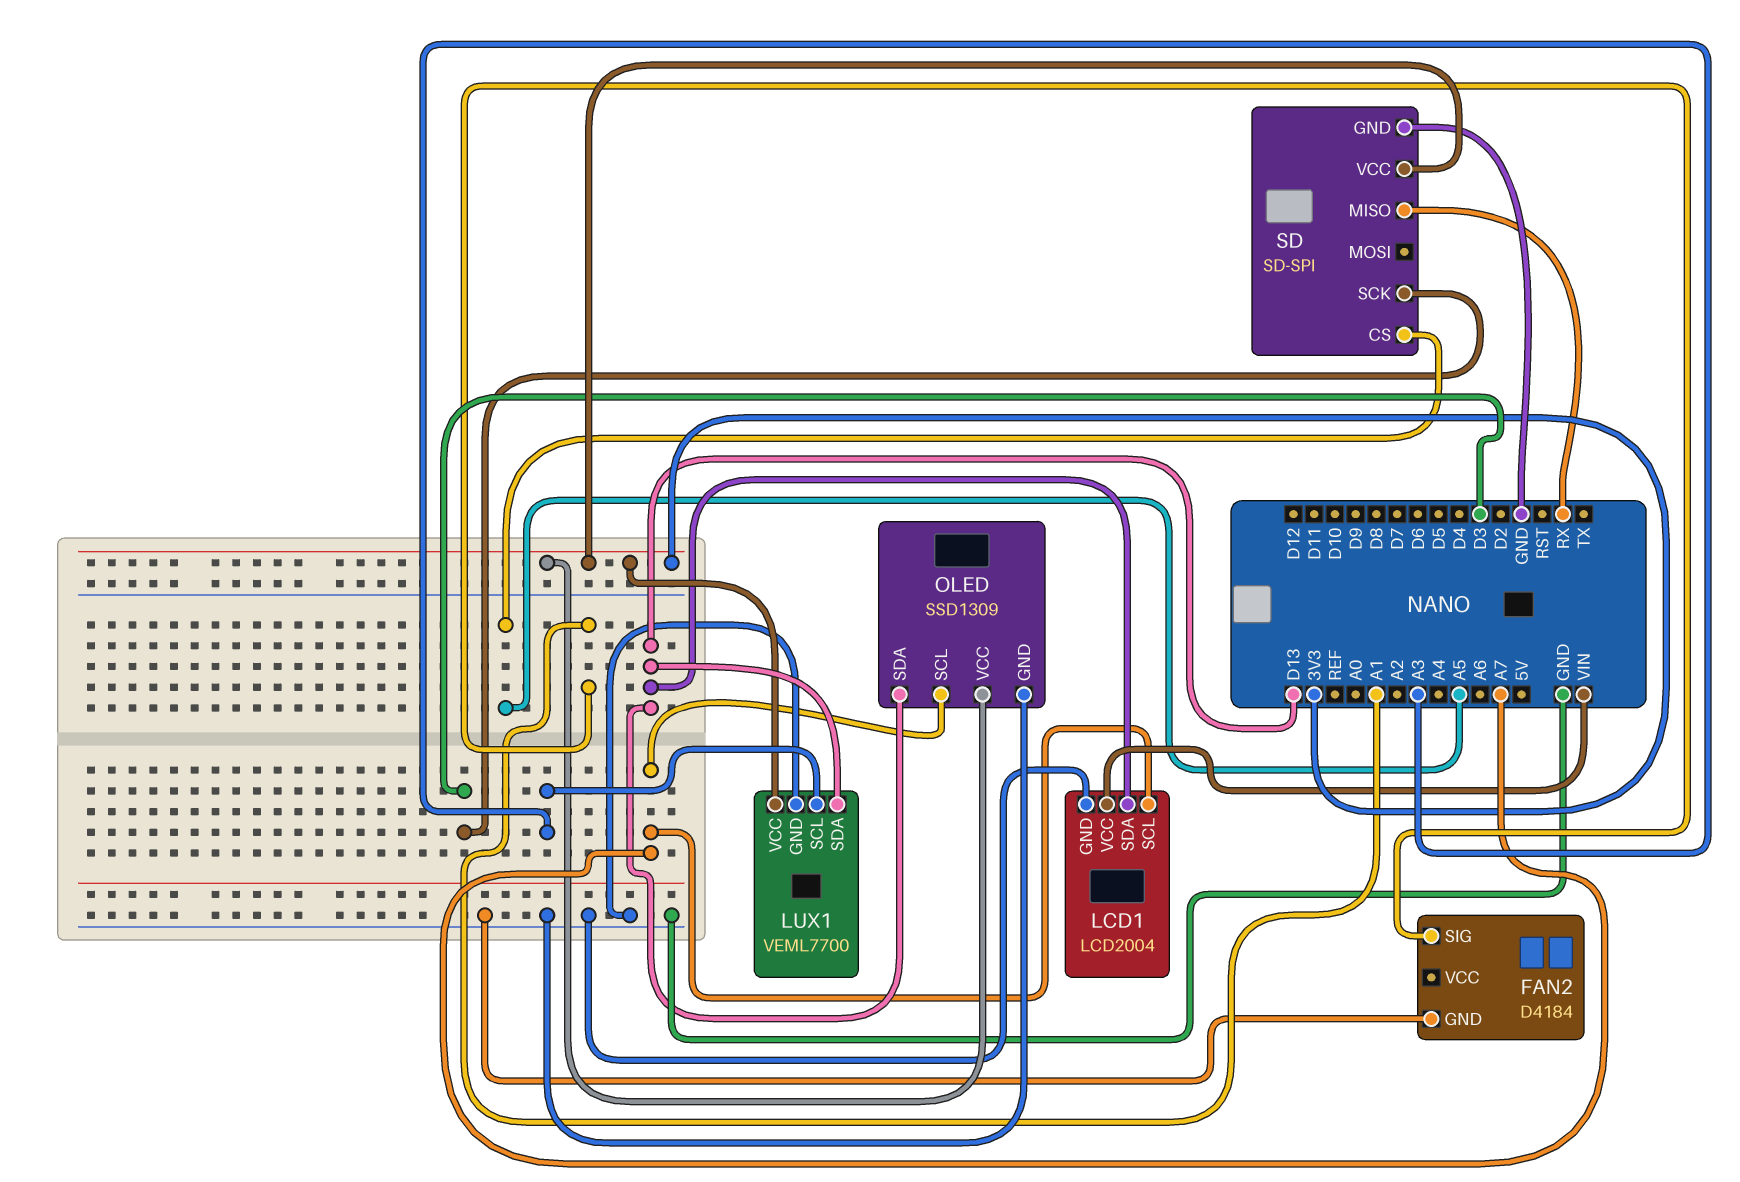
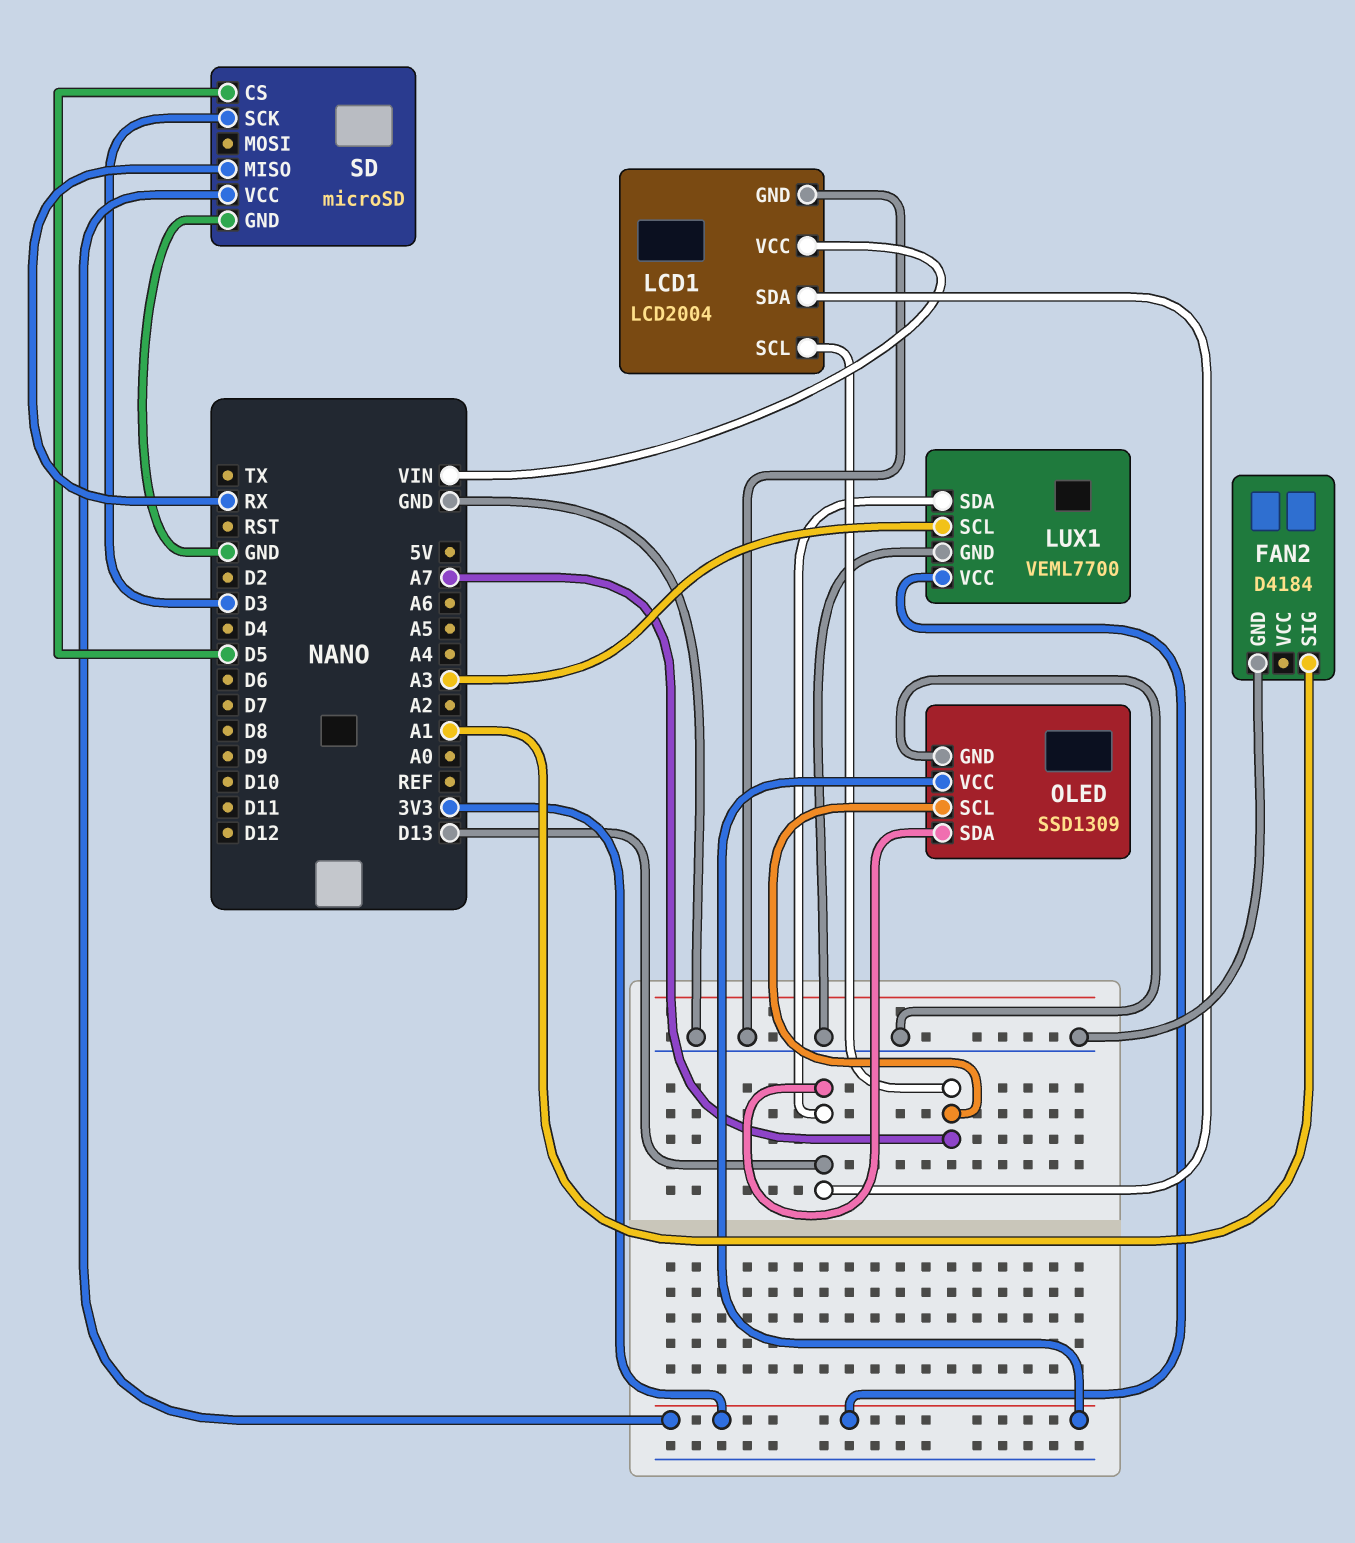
SD: SD-SPI -> microSD
SD pin CS: A5 -> D5

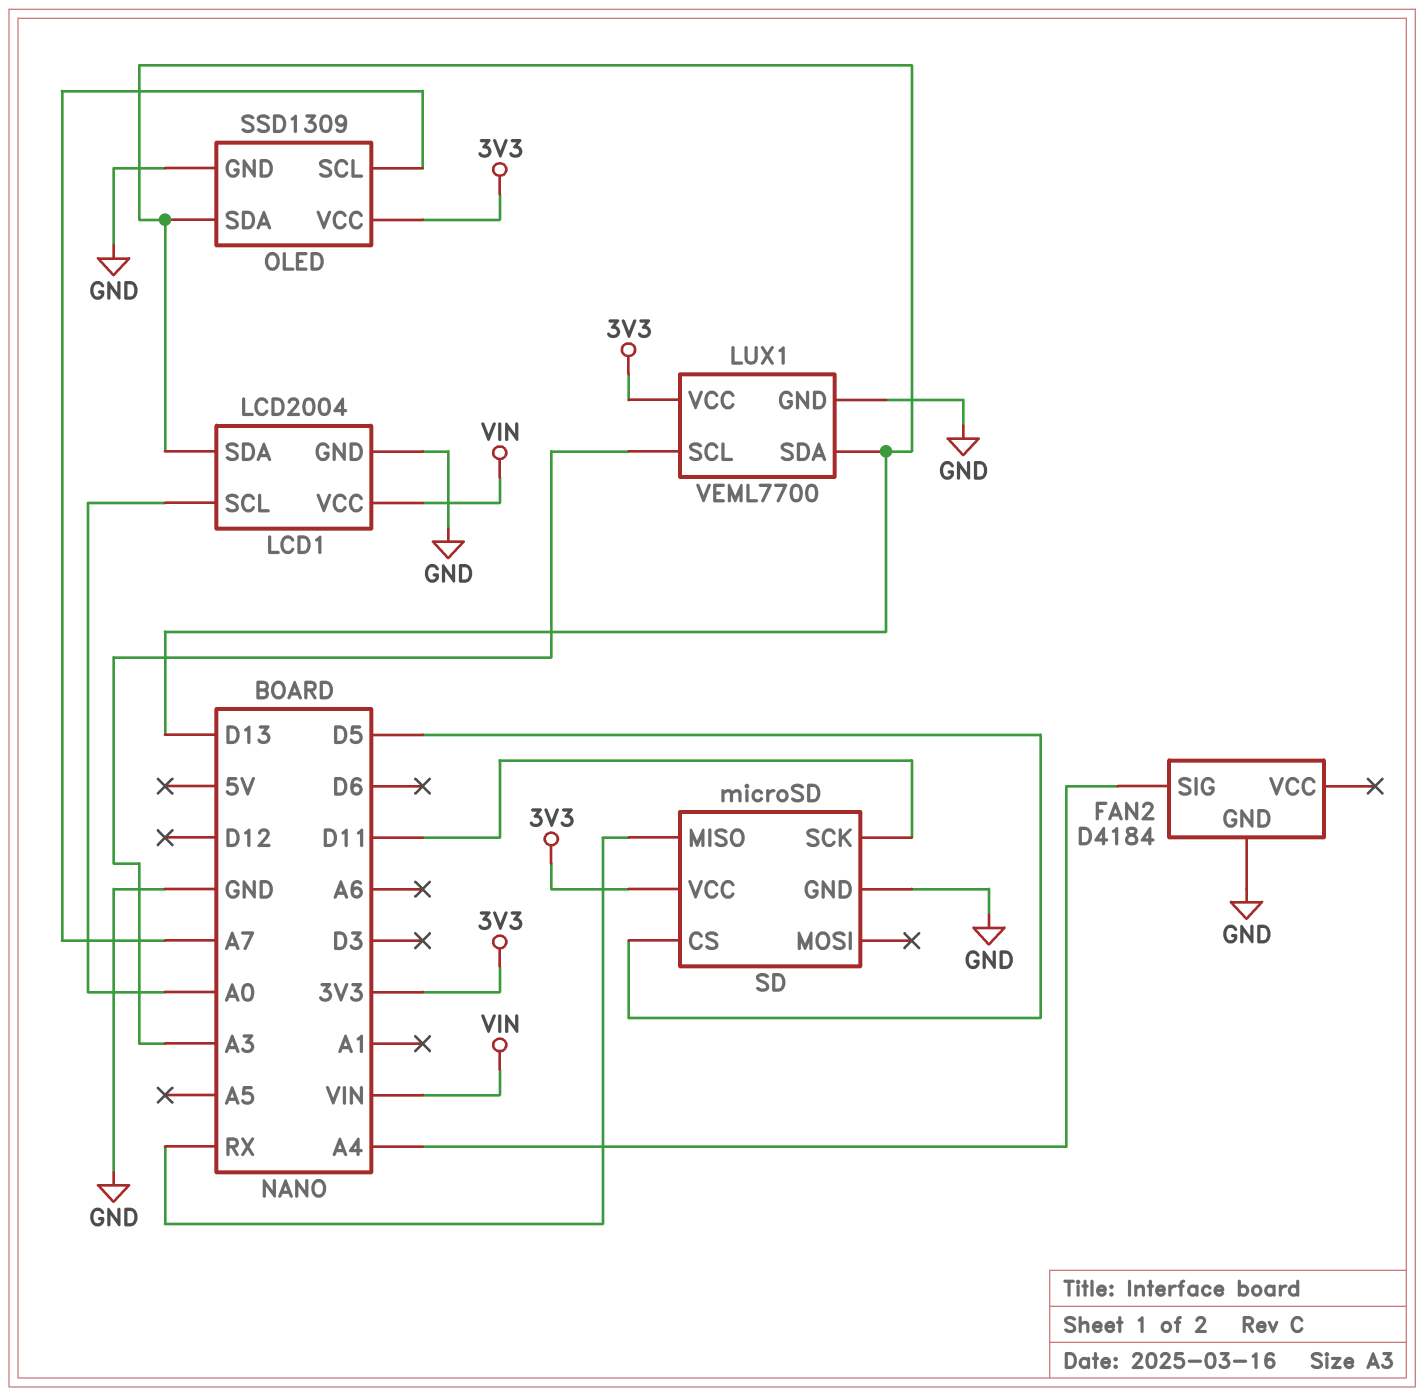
FAN2 pin SIG: A1 -> A4
LCD1 pin SCL: A7 -> A0
SD pin SCK: D3 -> D11

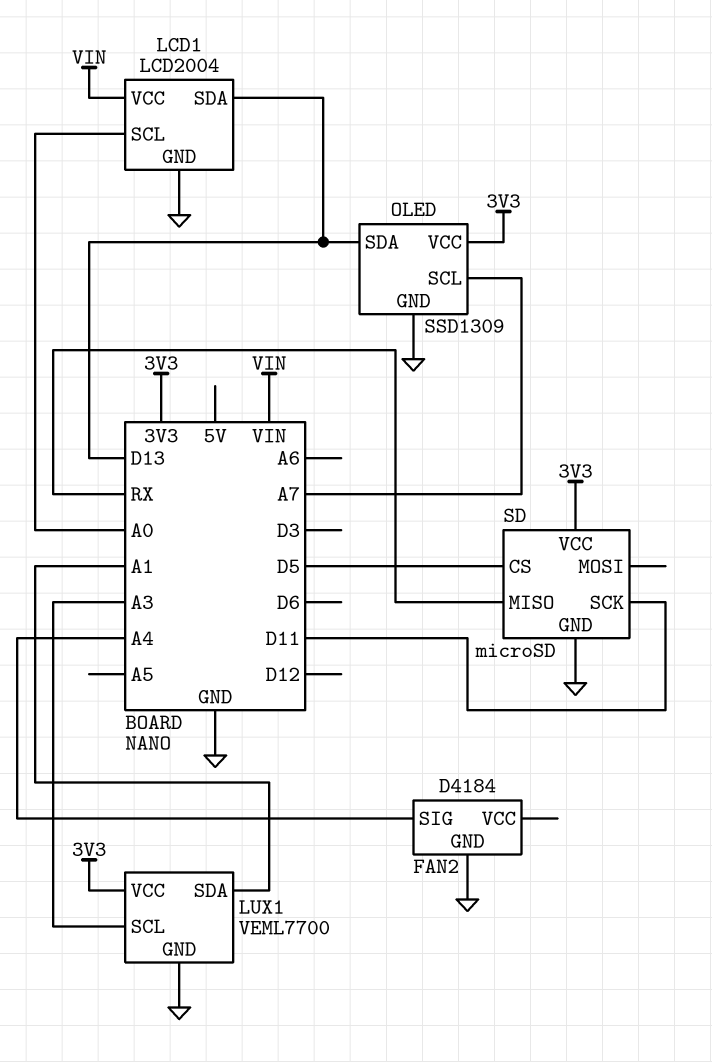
LUX1 pin SDA: D13 -> A1

